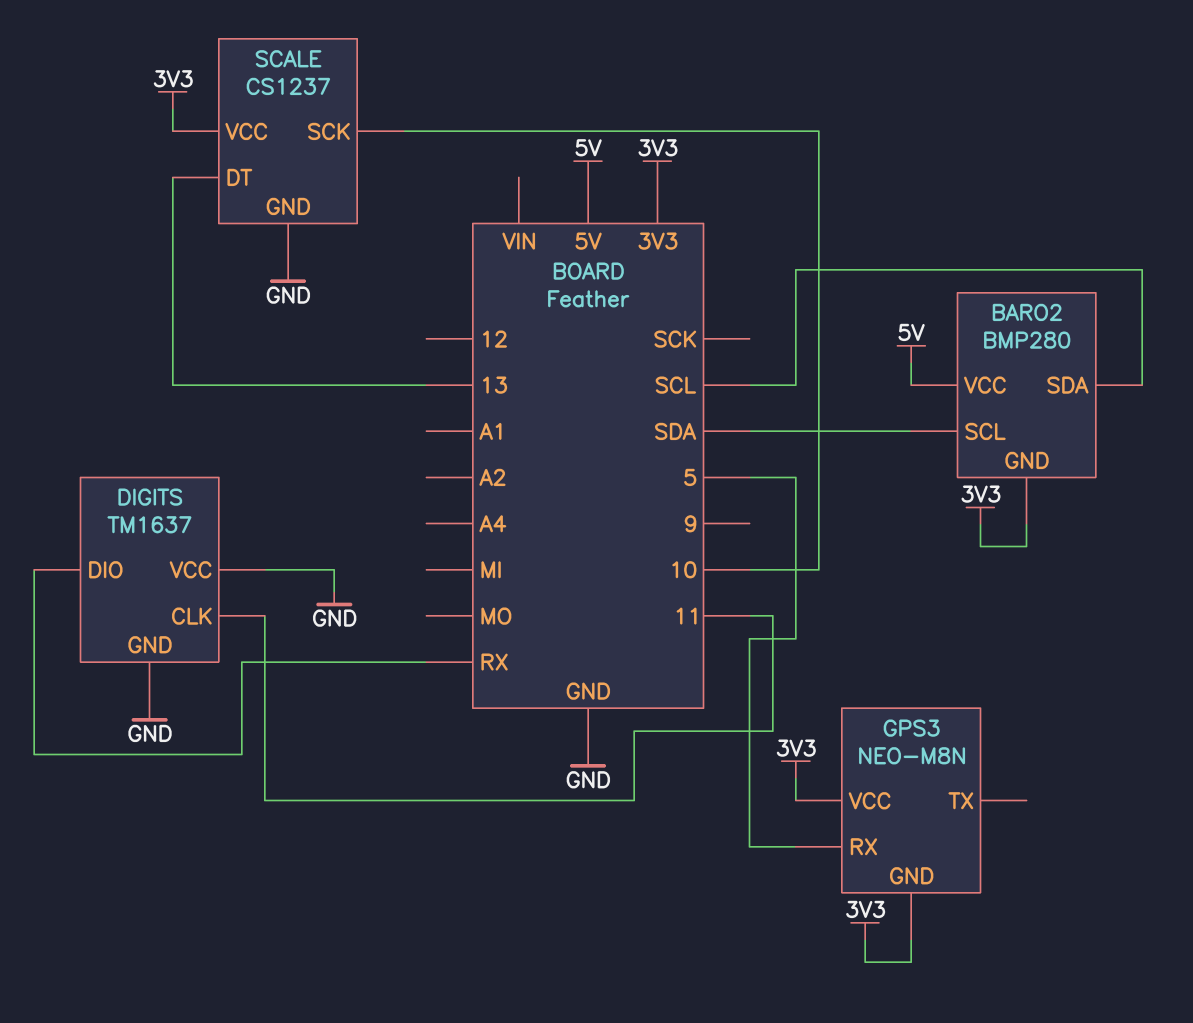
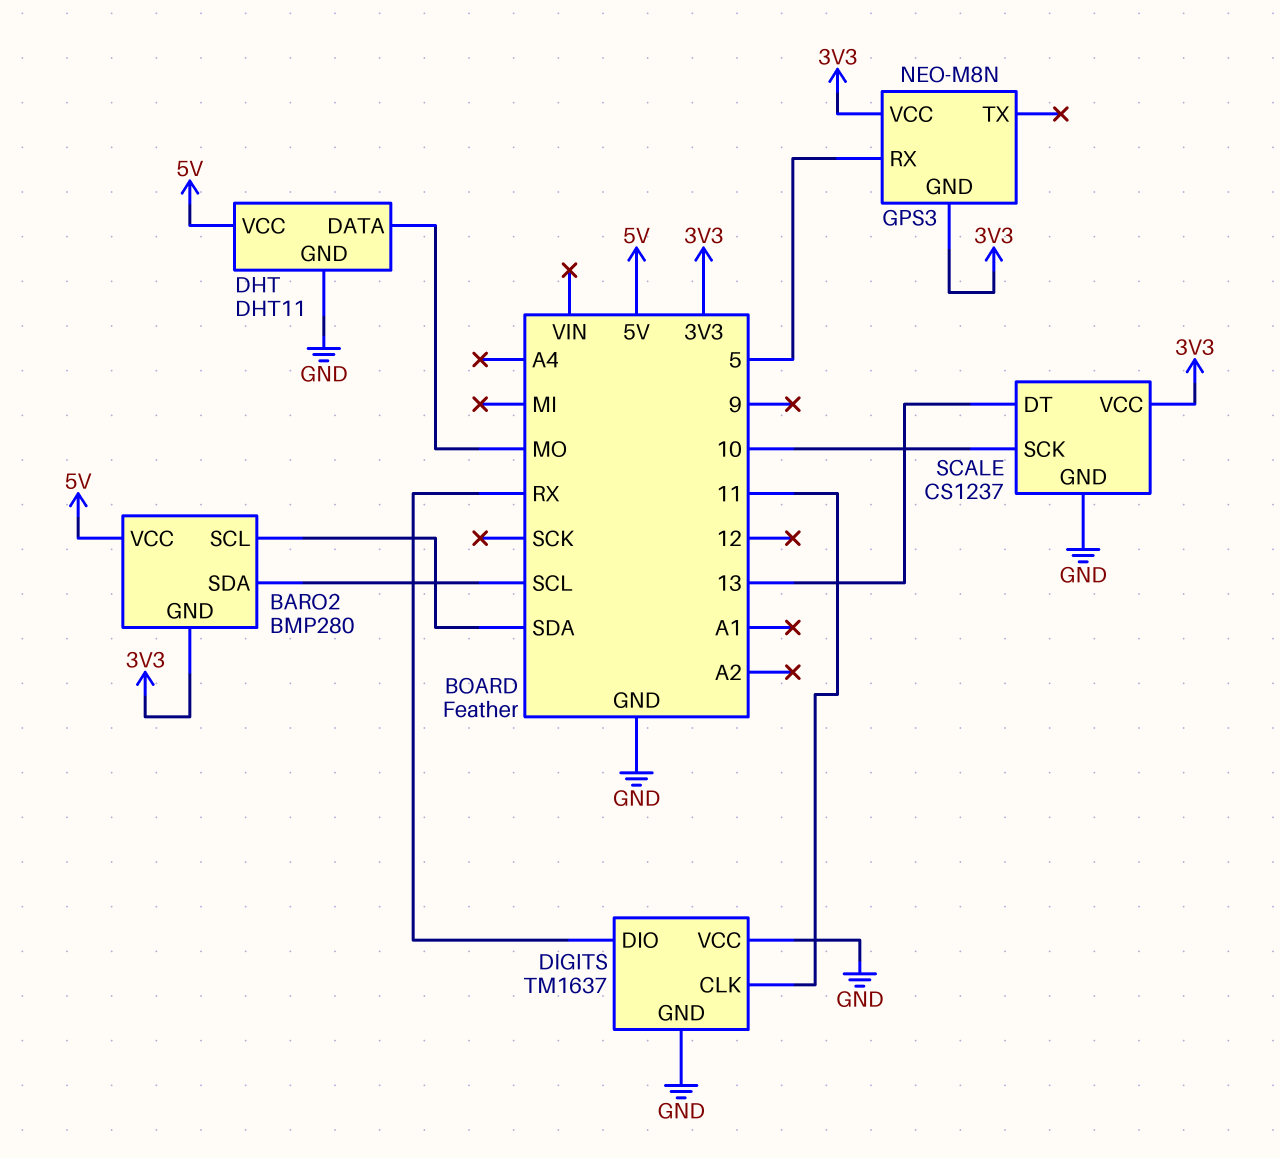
DHT: none -> DHT11
DHT pin DATA: none -> MO
DHT pin GND: none -> GND
DHT pin VCC: none -> 5V

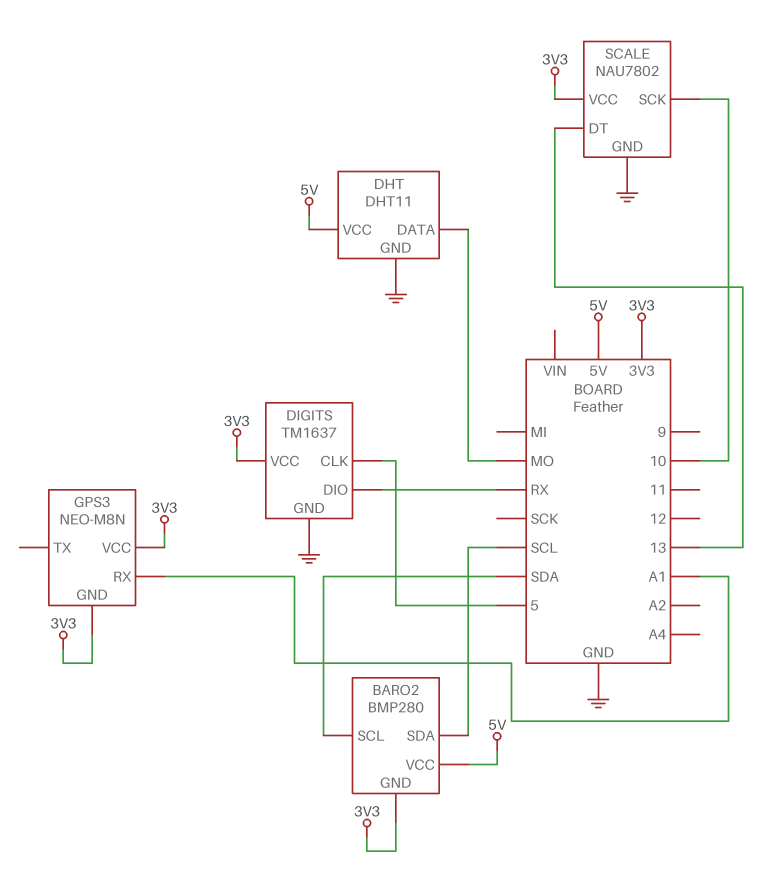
DIGITS pin CLK: 11 -> 5
DIGITS pin VCC: GND -> 3V3
GPS3 pin RX: 5 -> A1
SCALE: CS1237 -> NAU7802

